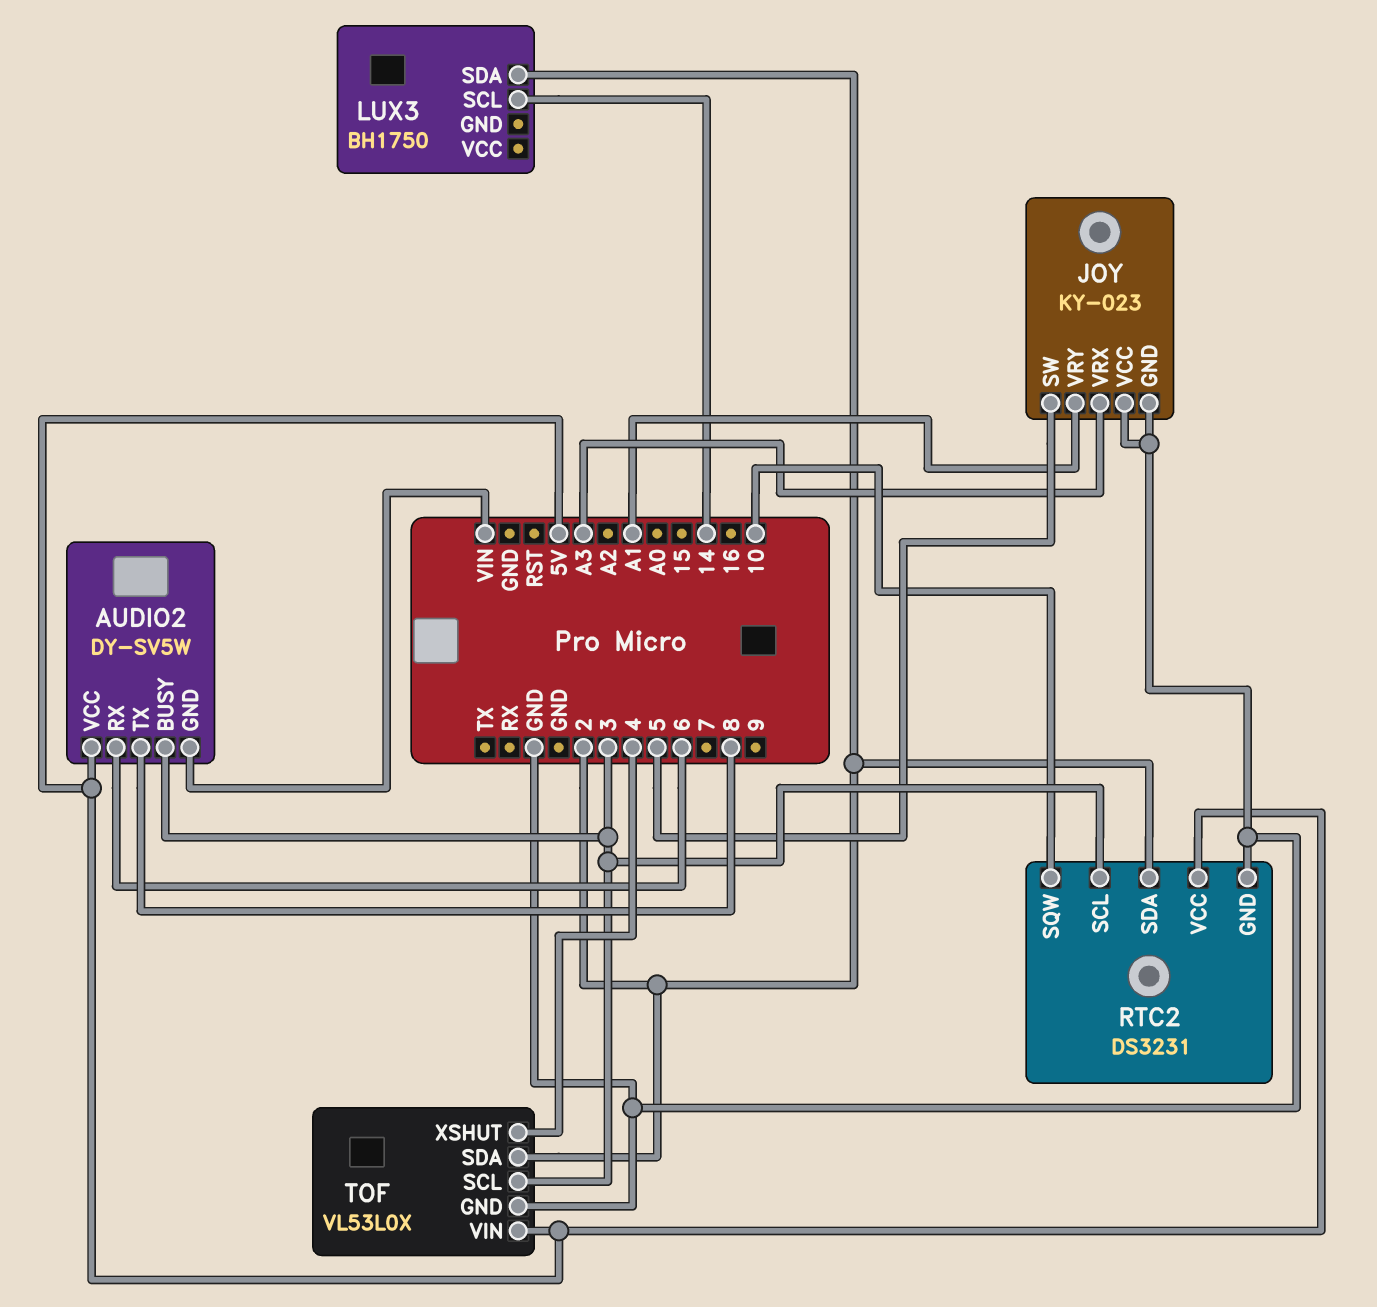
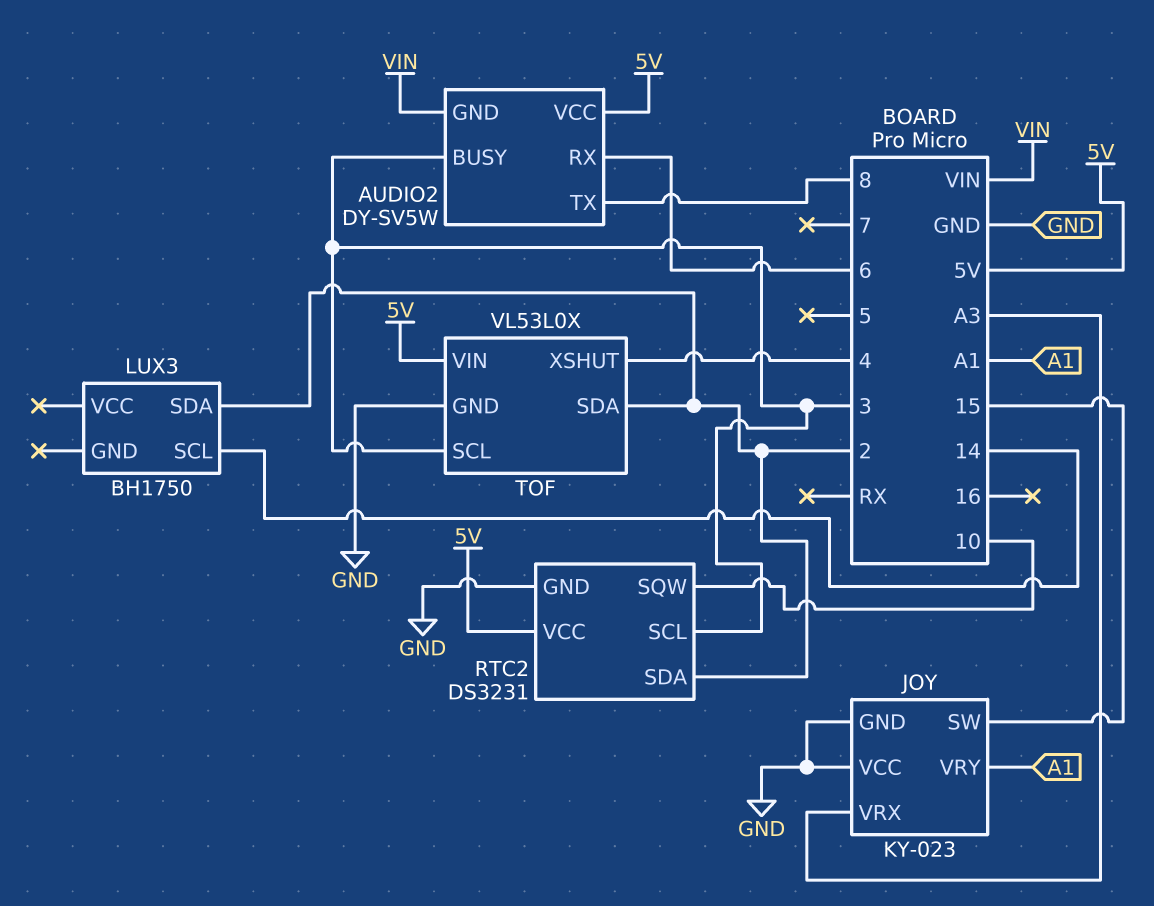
JOY pin SW: 5 -> 15

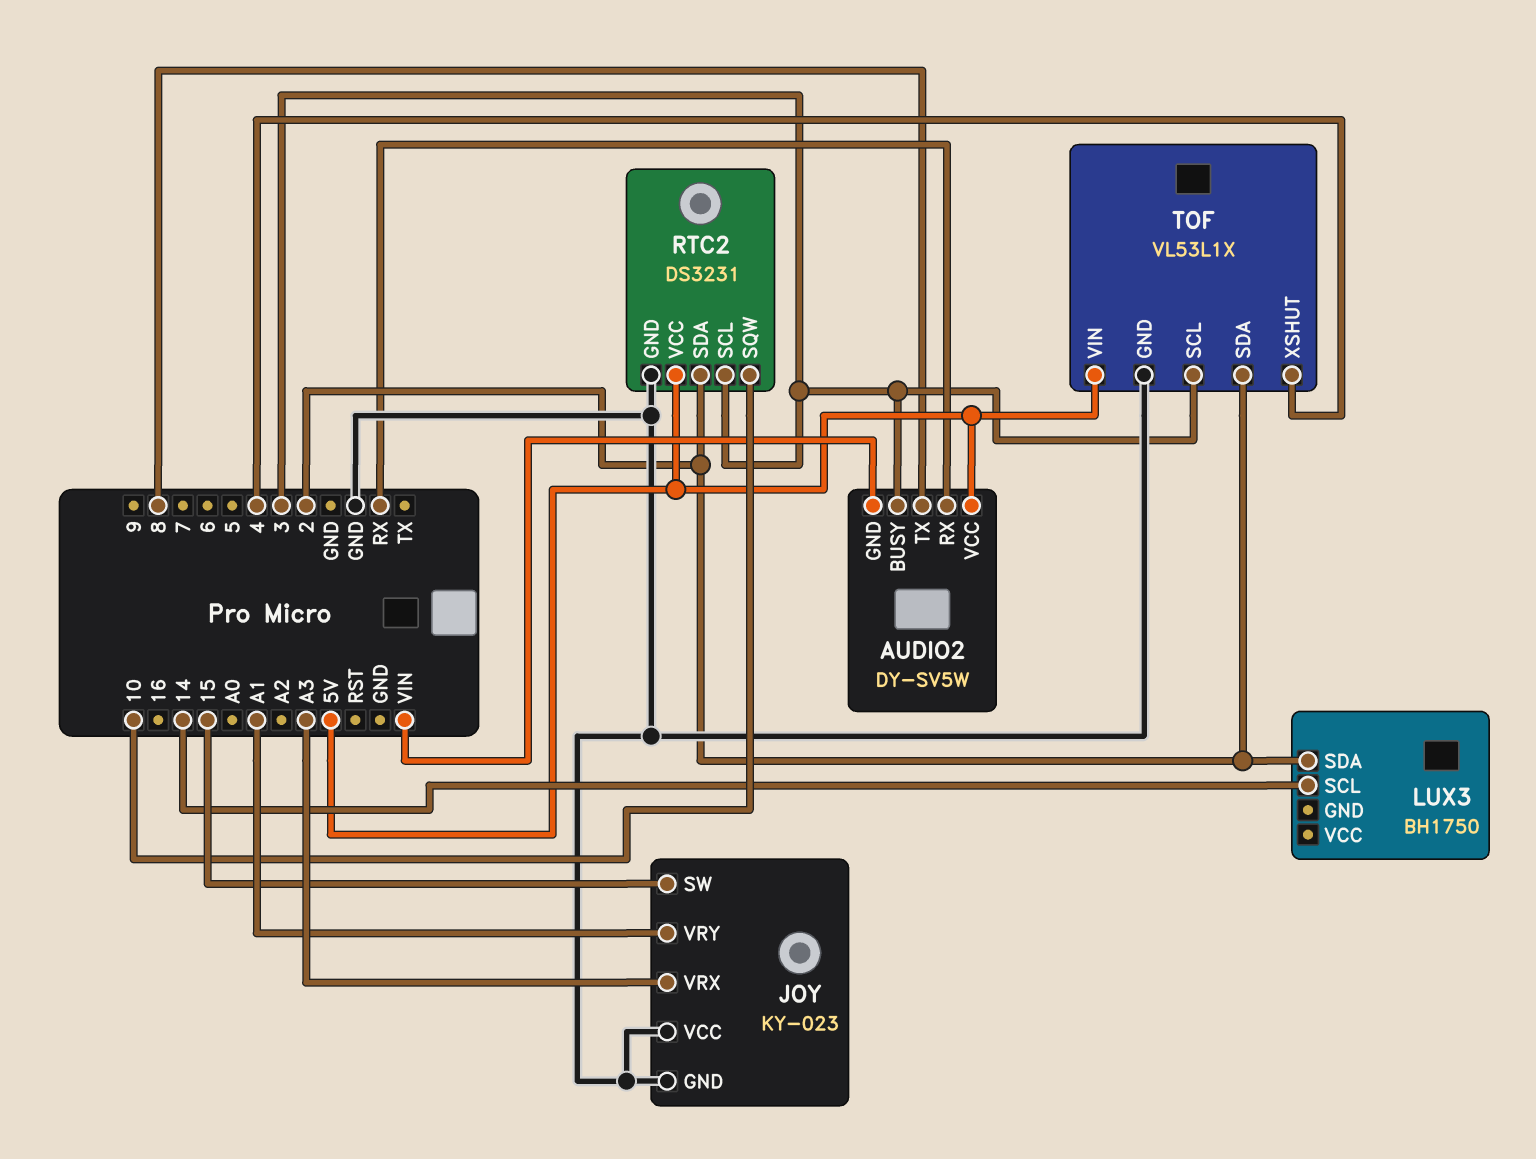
AUDIO2 pin RX: 6 -> RX
TOF: VL53L0X -> VL53L1X

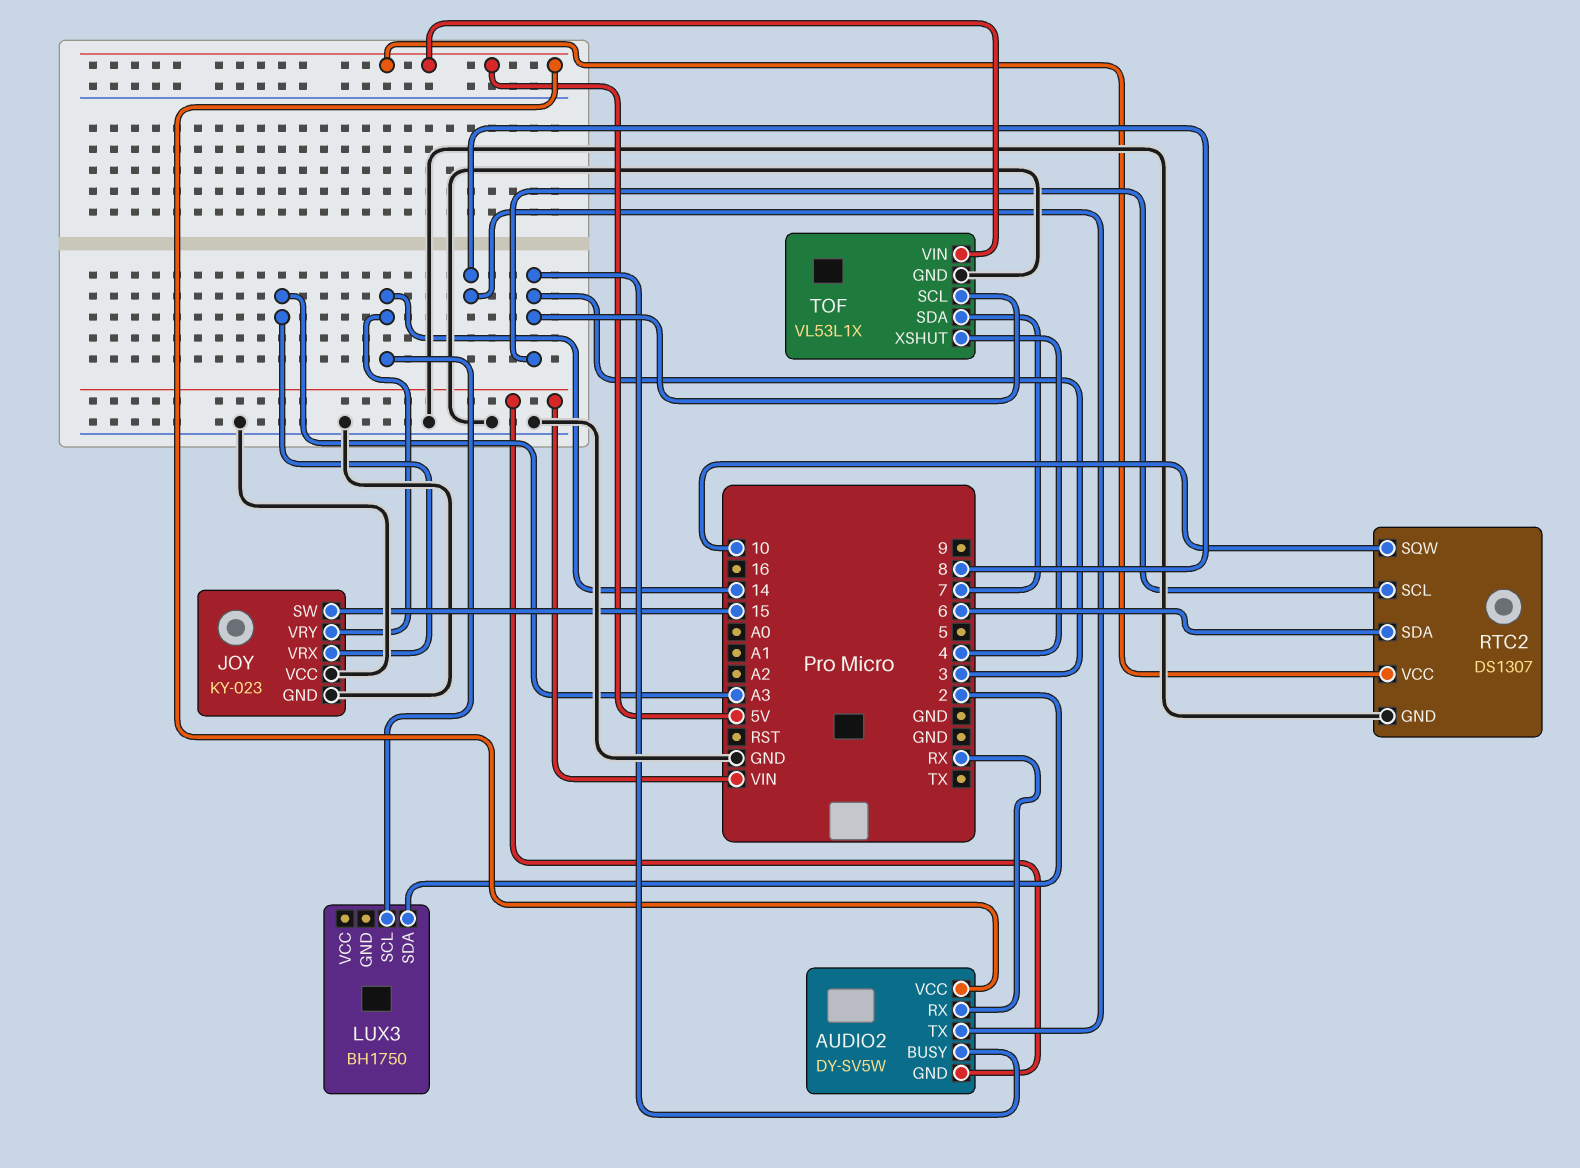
JOY pin VRY: A1 -> 14
RTC2: DS3231 -> DS1307
RTC2 pin SDA: 2 -> 6
TOF pin SDA: 2 -> 7

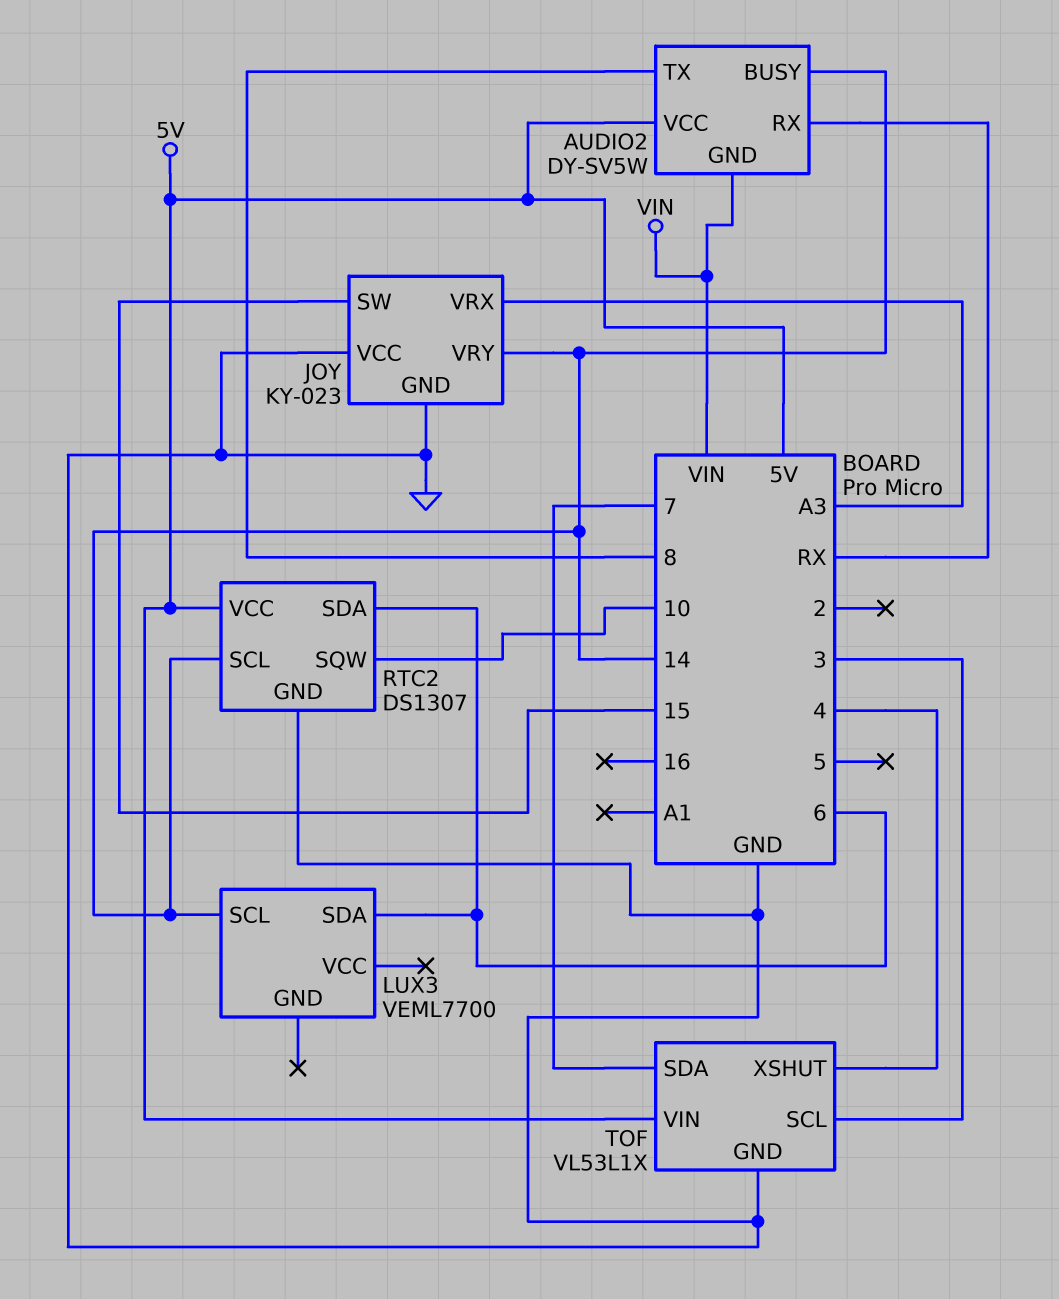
AUDIO2 pin BUSY: 3 -> 14
LUX3: BH1750 -> VEML7700
LUX3 pin SDA: 2 -> 6
RTC2 pin SCL: 3 -> 14

